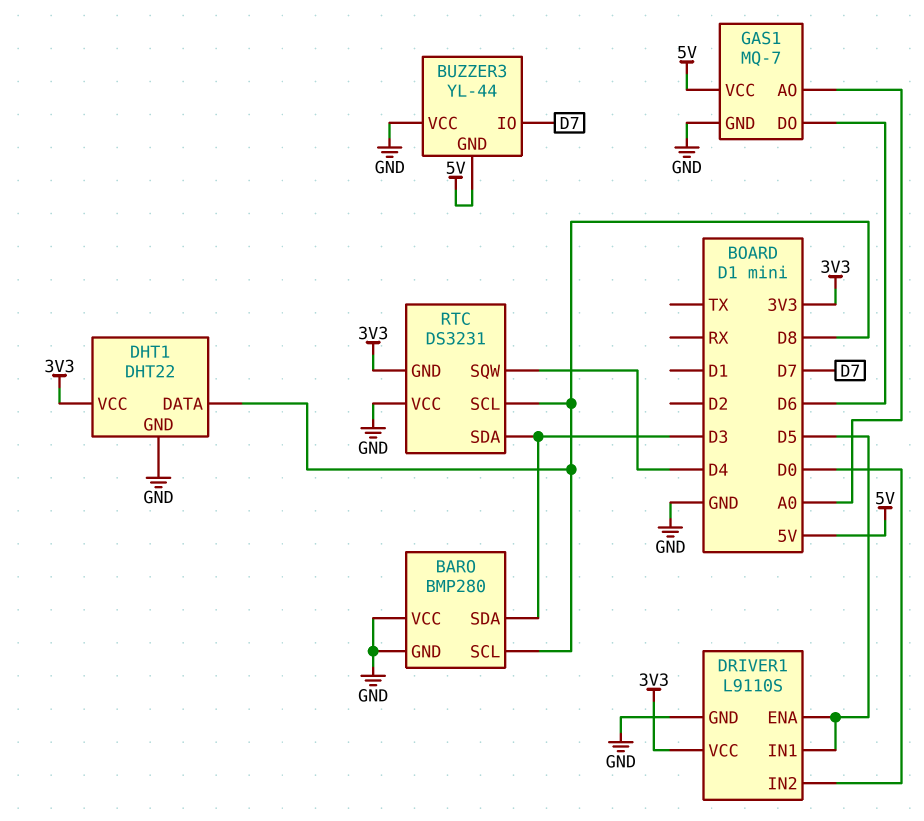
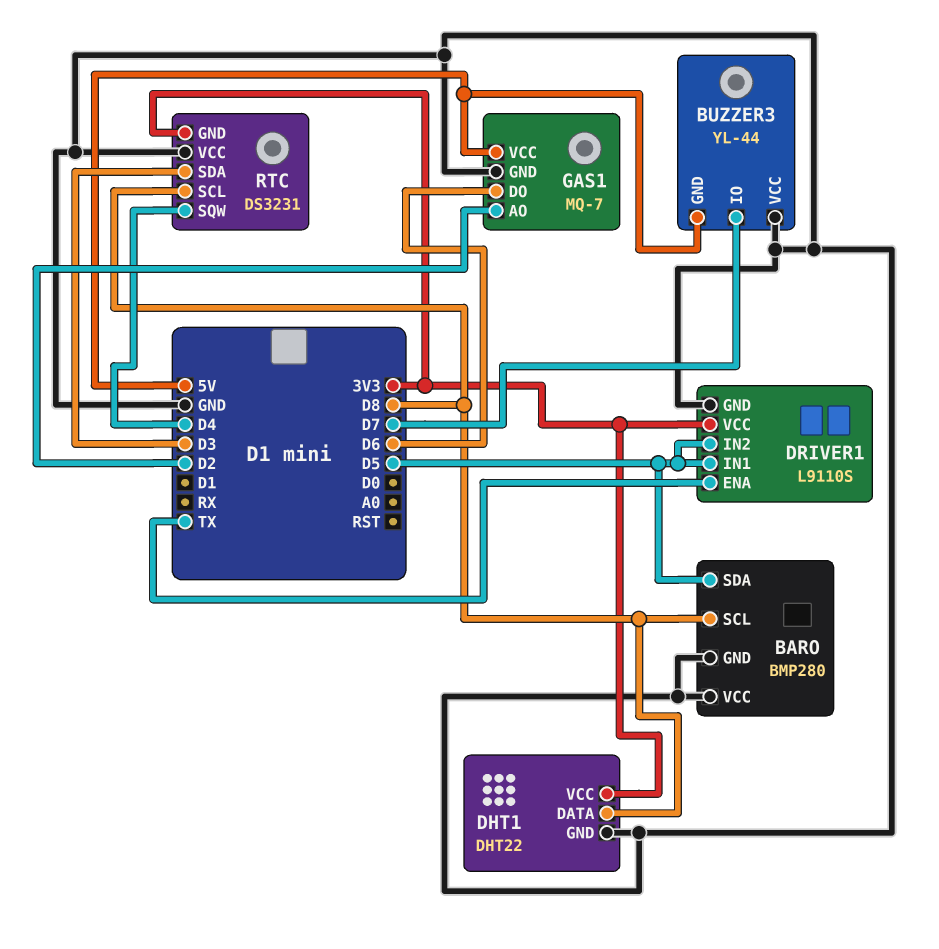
BARO pin SDA: D3 -> D5
DRIVER1 pin ENA: D5 -> TX
DRIVER1 pin IN2: D0 -> D5
GAS1 pin AO: A0 -> D2

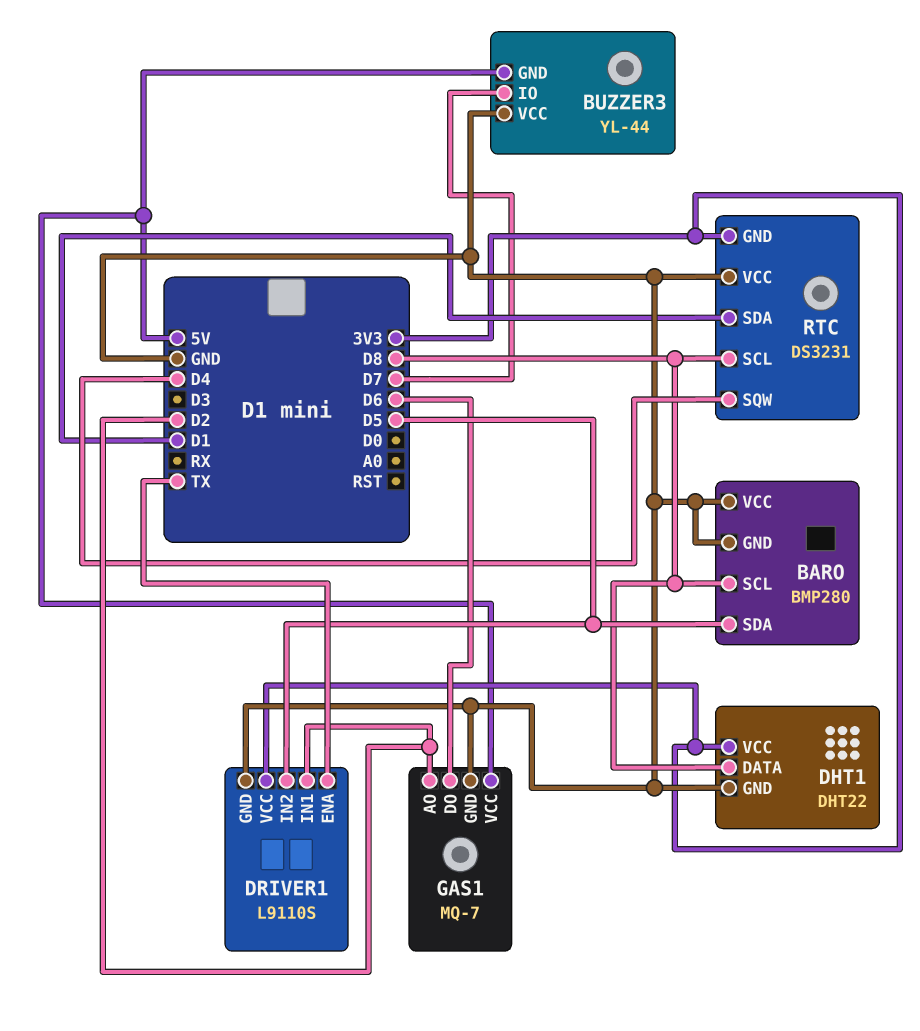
DRIVER1 pin IN1: D5 -> D2
RTC pin SDA: D3 -> D1

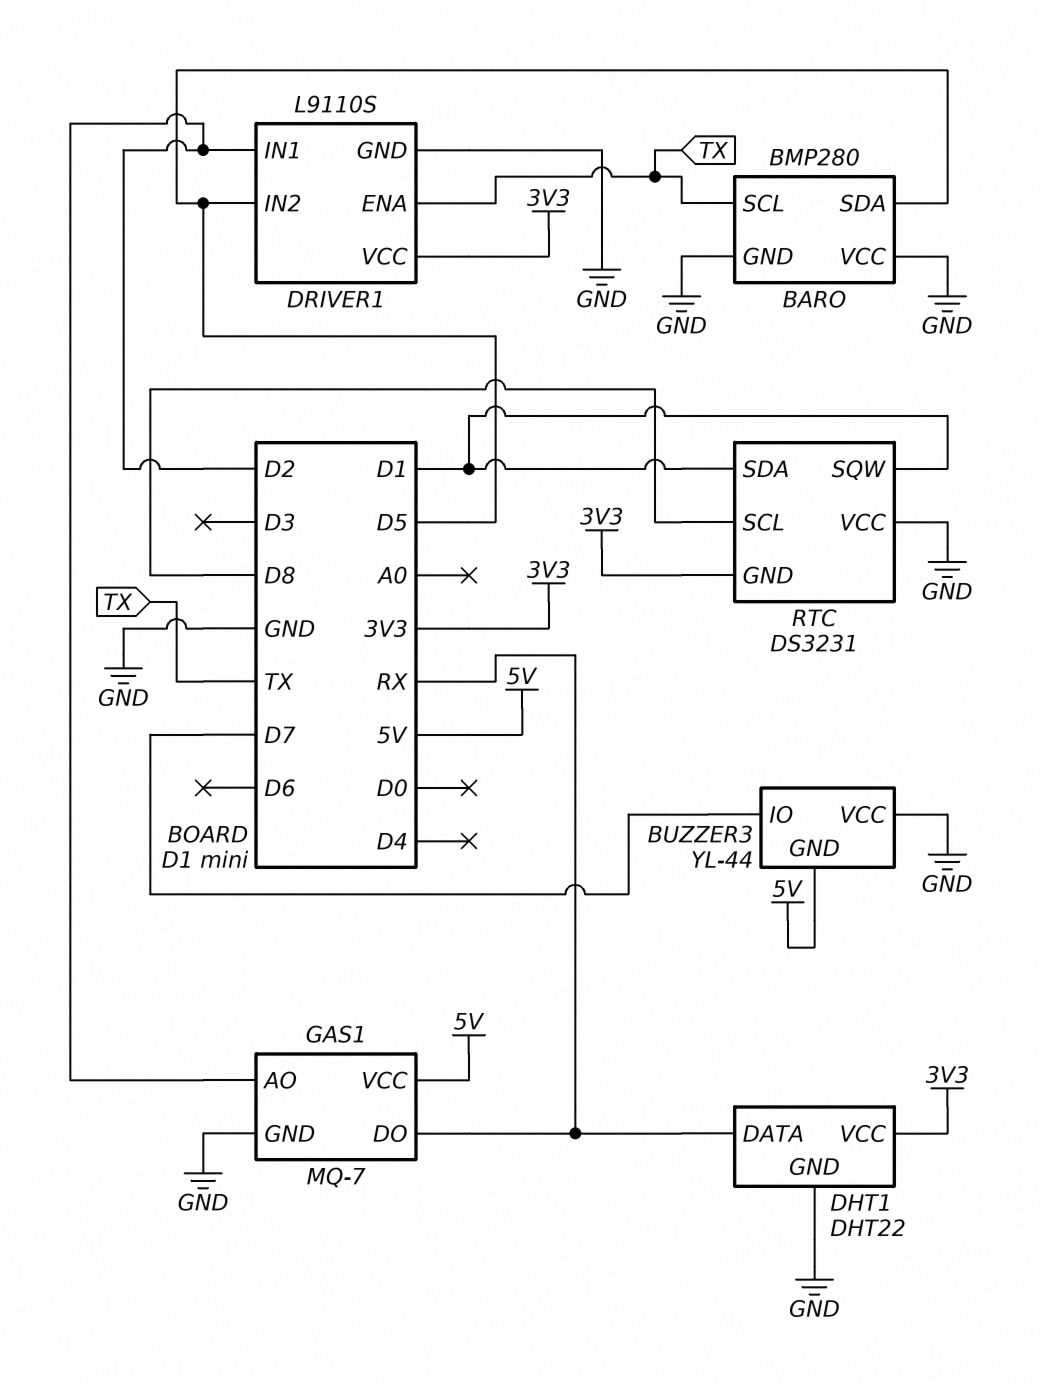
BARO pin SCL: D8 -> TX
DHT1 pin DATA: D8 -> RX
GAS1 pin DO: D6 -> RX
RTC pin SQW: D4 -> D1

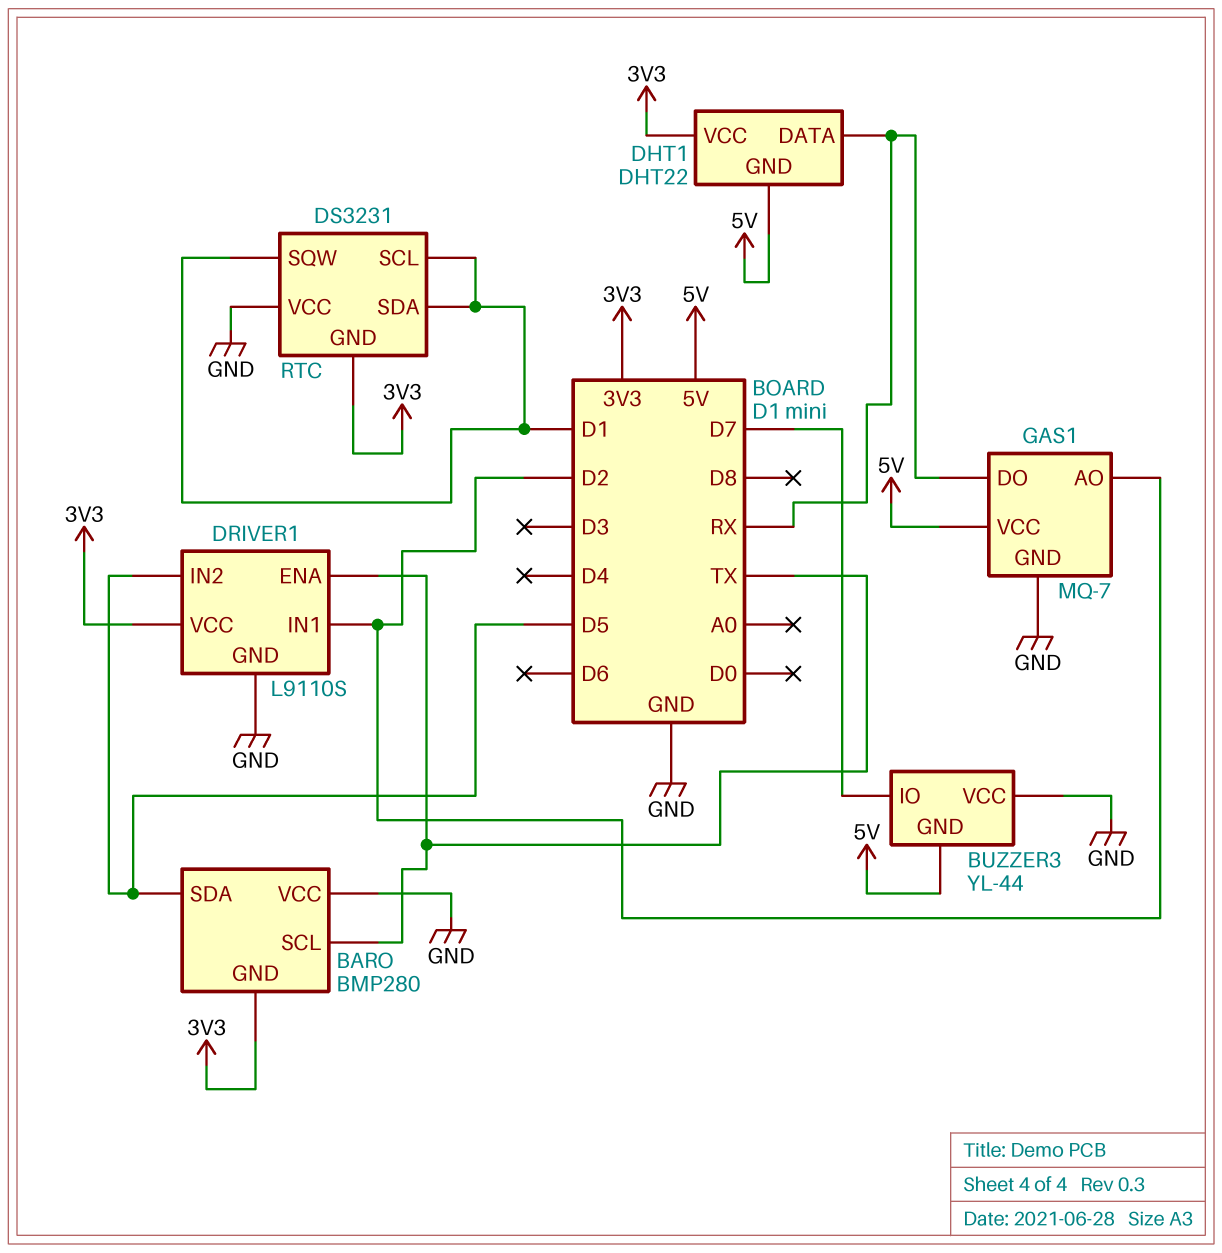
BARO pin GND: GND -> 3V3
DHT1 pin GND: GND -> 5V
RTC pin SCL: D8 -> D1

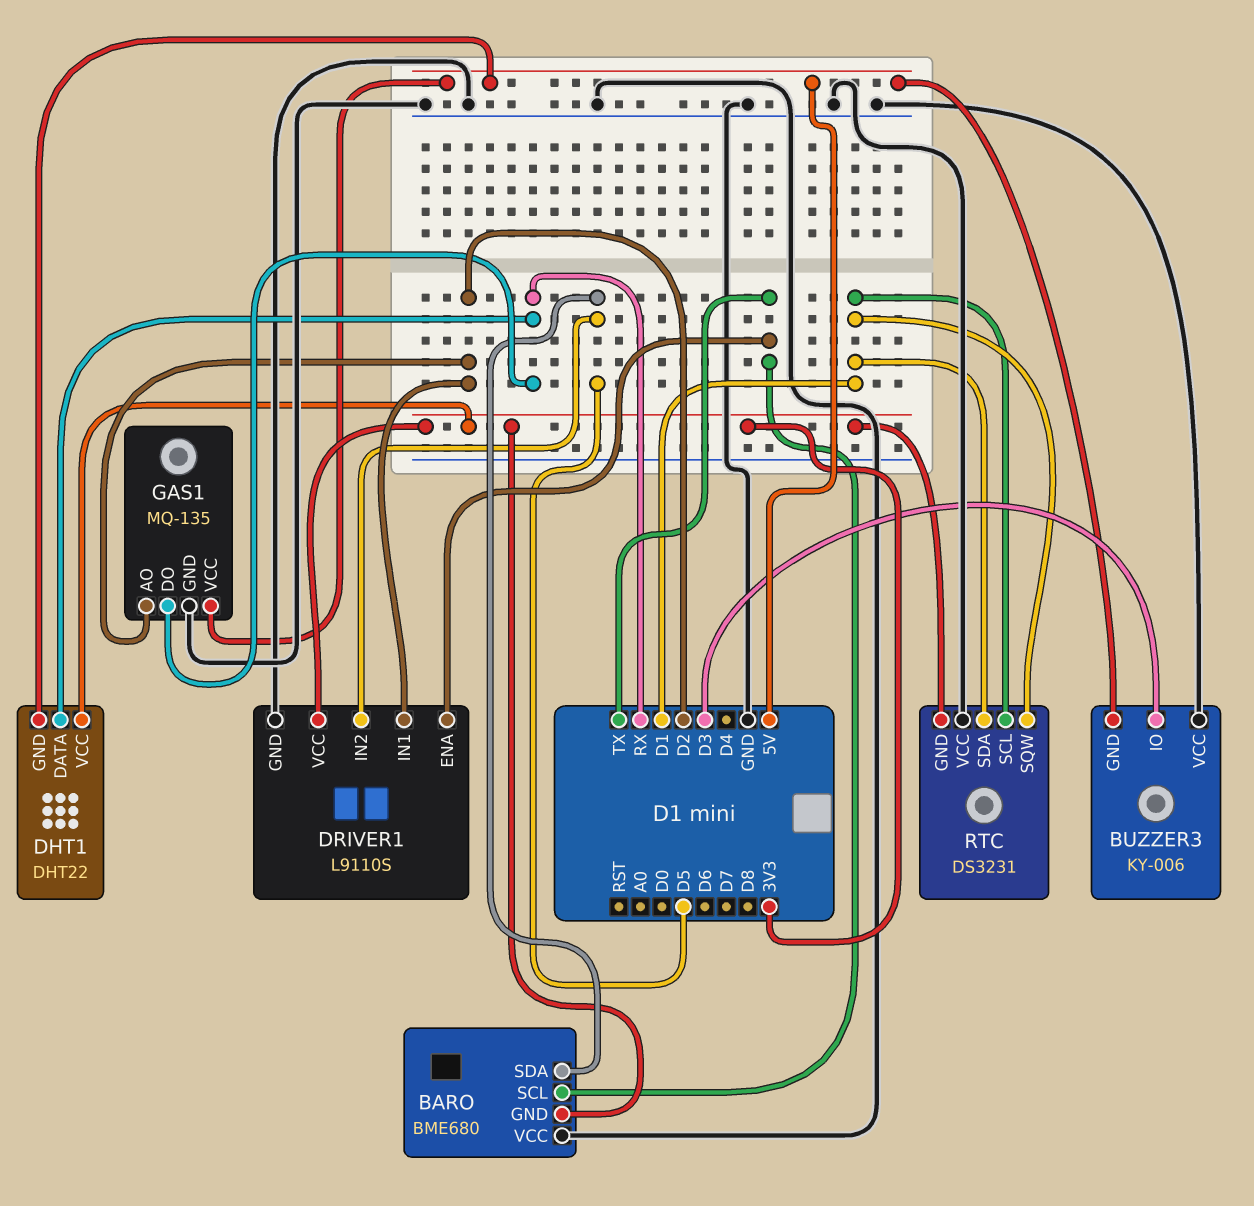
BARO: BMP280 -> BME680
BUZZER3: YL-44 -> KY-006
BUZZER3 pin IO: D7 -> D3
GAS1: MQ-7 -> MQ-135

